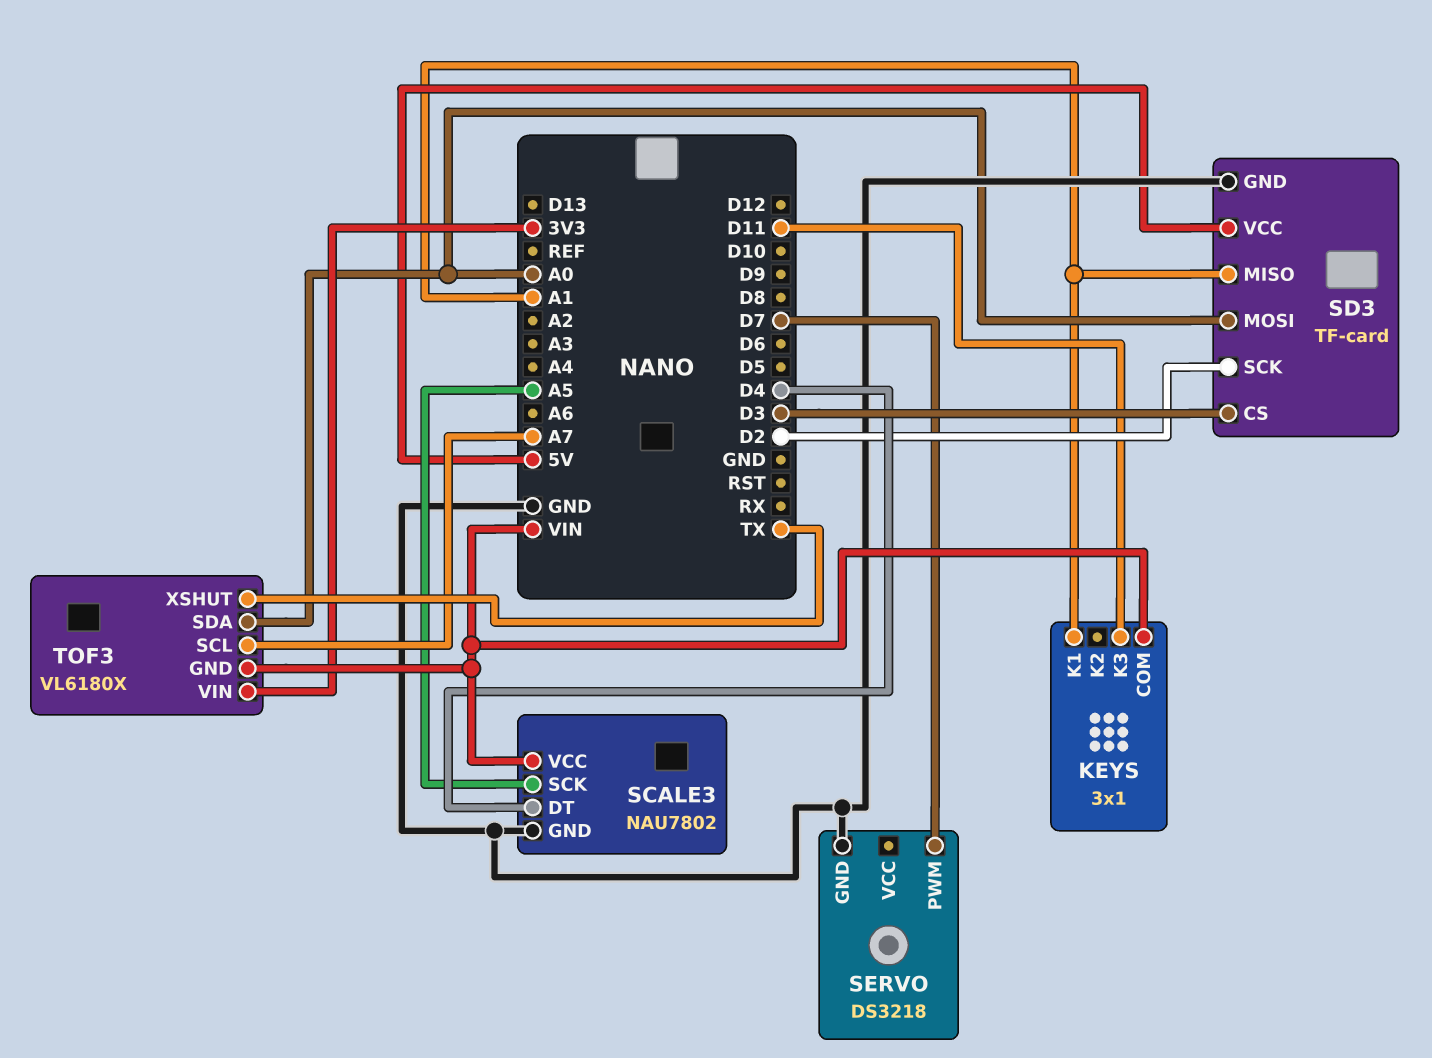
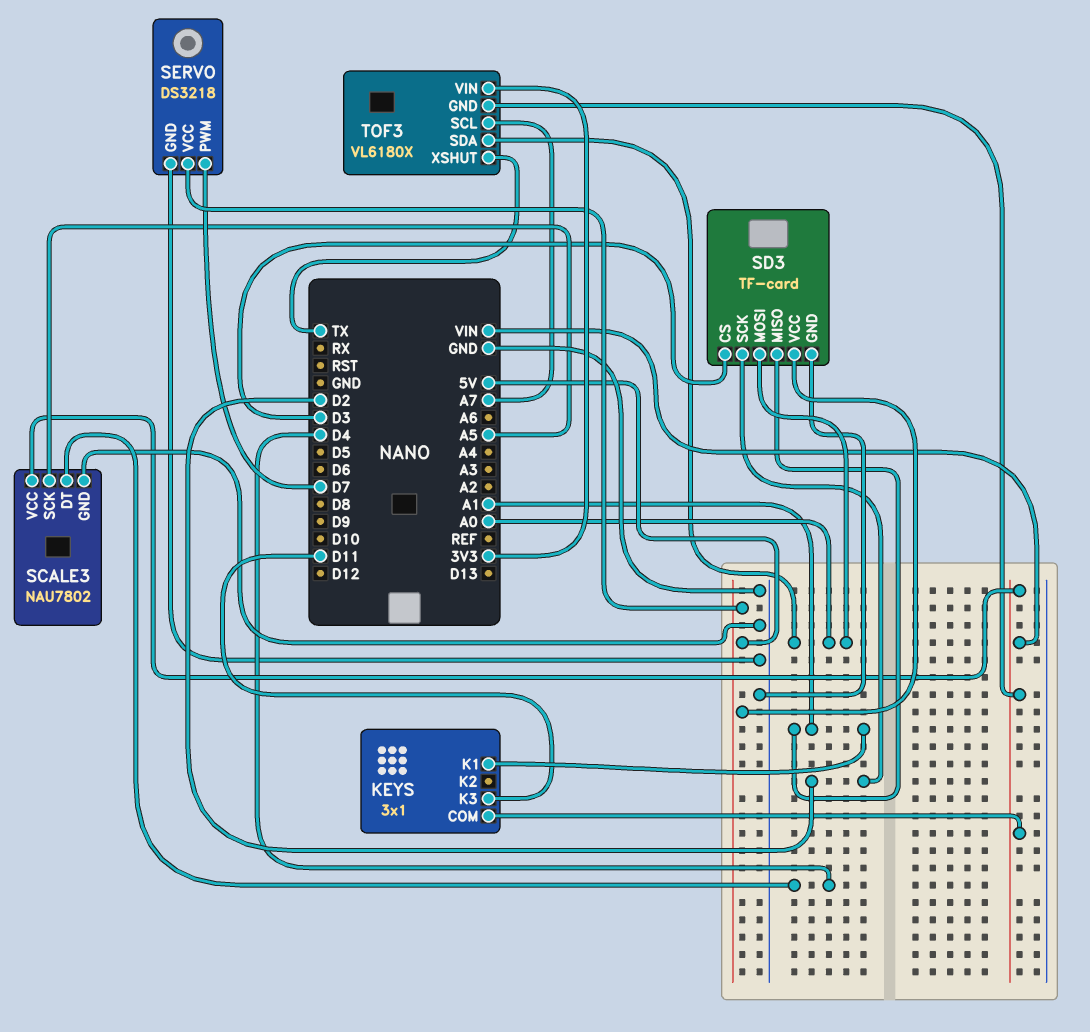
SERVO pin VCC: none -> 5V

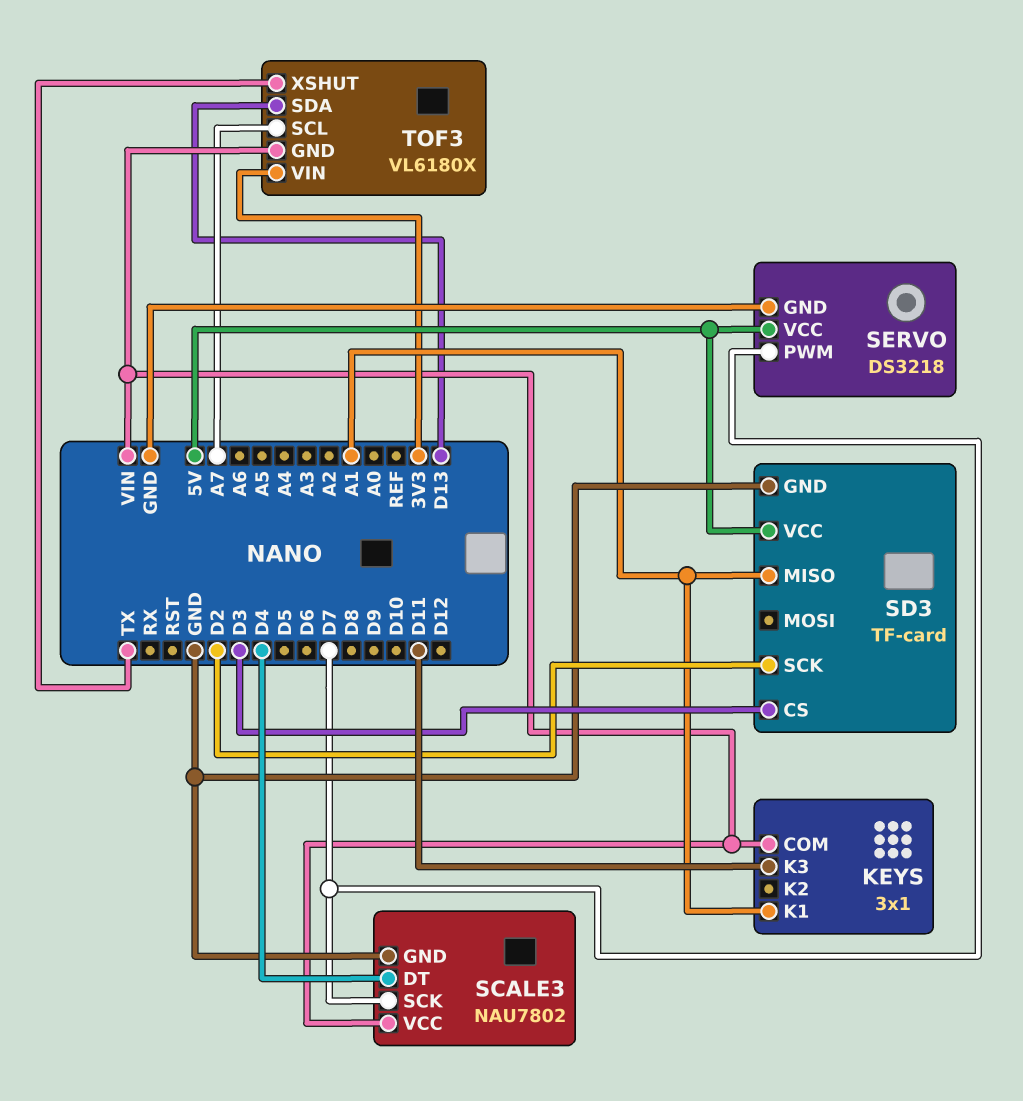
SCALE3 pin SCK: A5 -> D7
SD3 pin MOSI: A0 -> none
TOF3 pin SDA: A0 -> D13

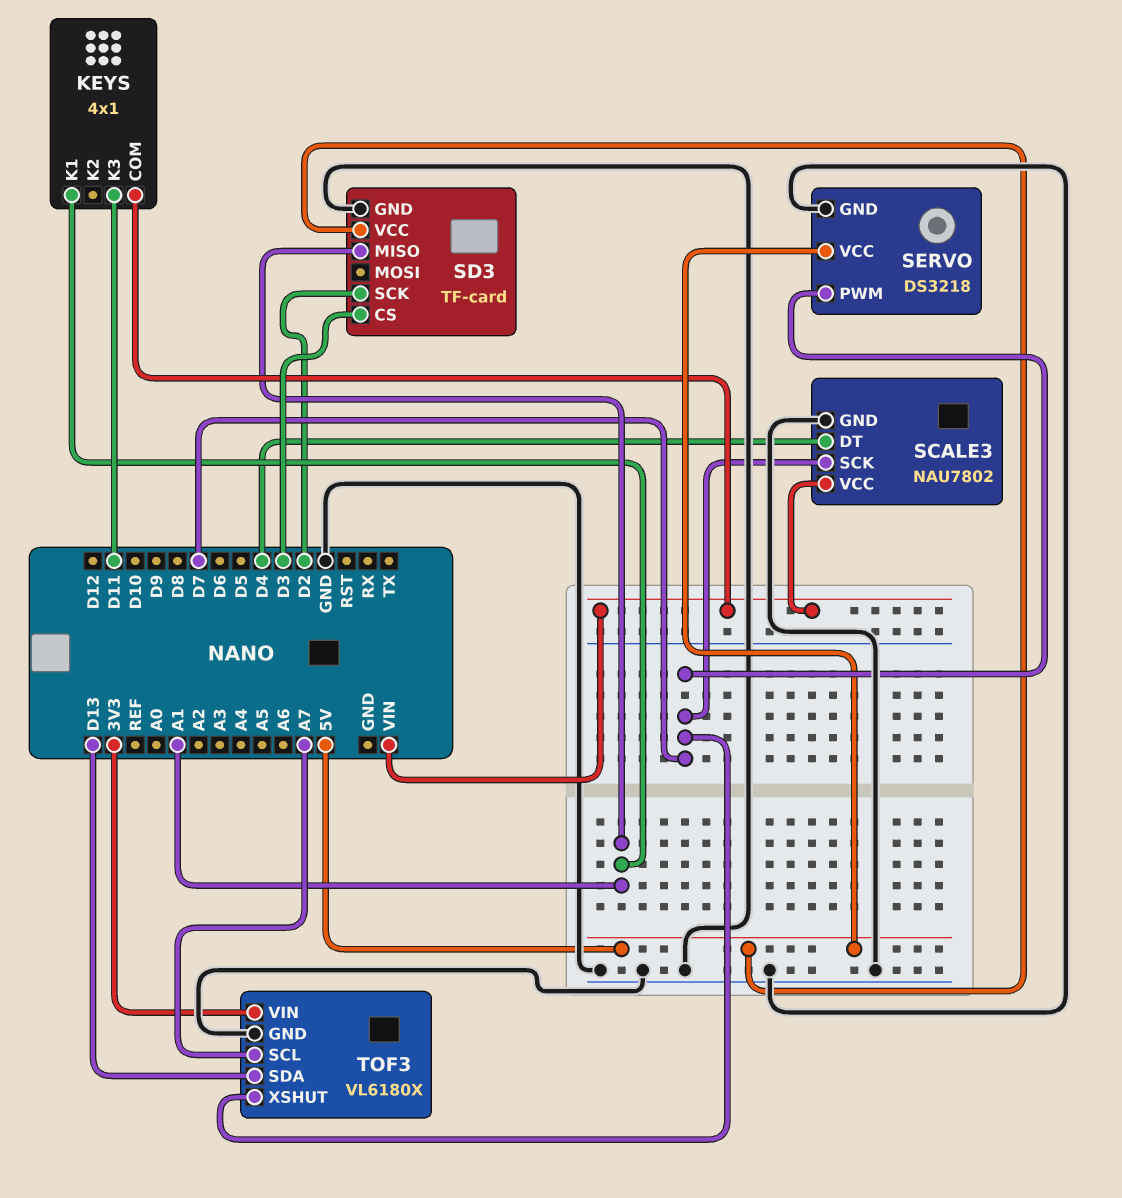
KEYS: 3x1 -> 4x1
TOF3 pin GND: VIN -> GND
TOF3 pin XSHUT: TX -> D7

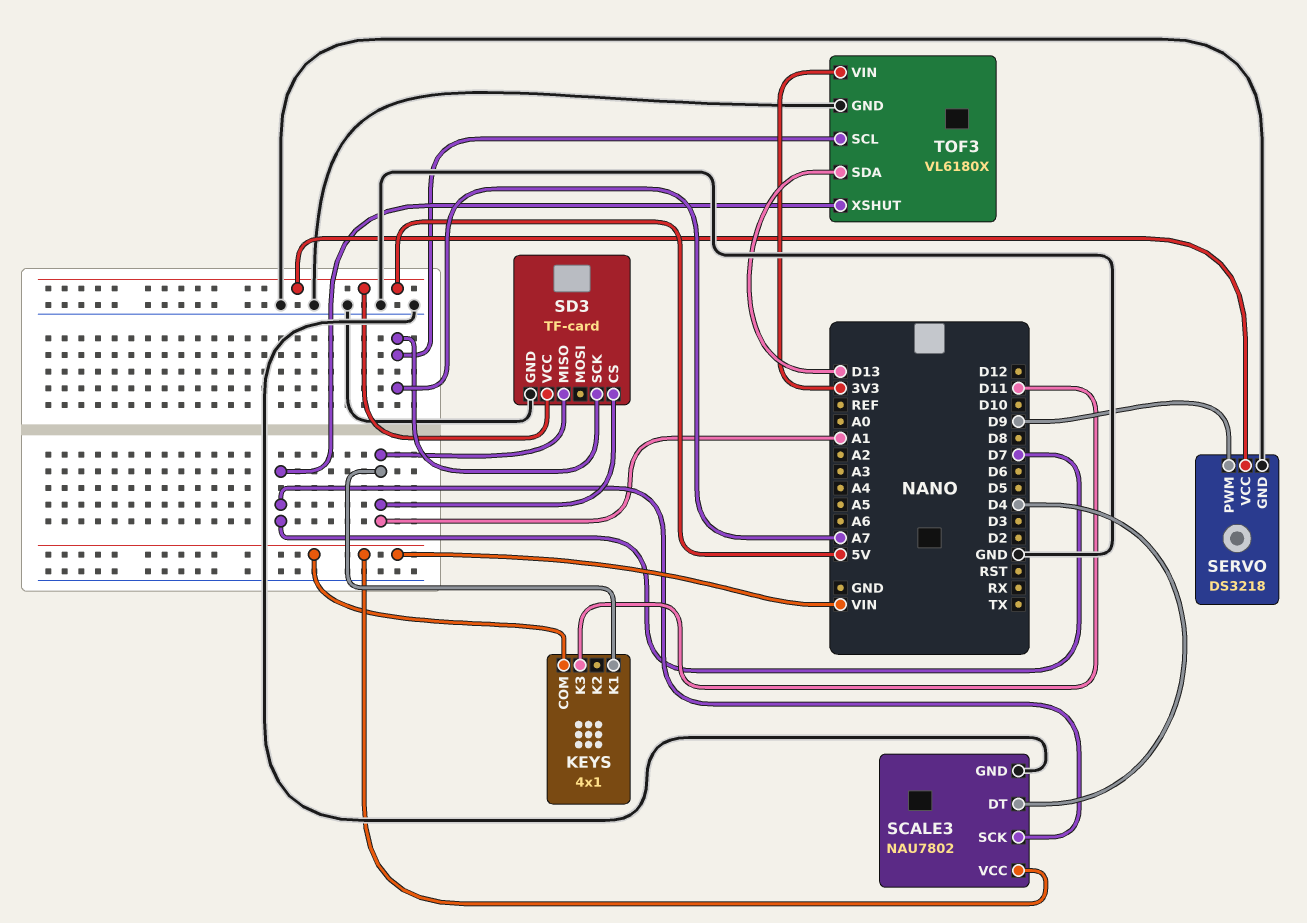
SD3 pin CS: D3 -> A1
SD3 pin SCK: D2 -> A7
SERVO pin PWM: D7 -> D9

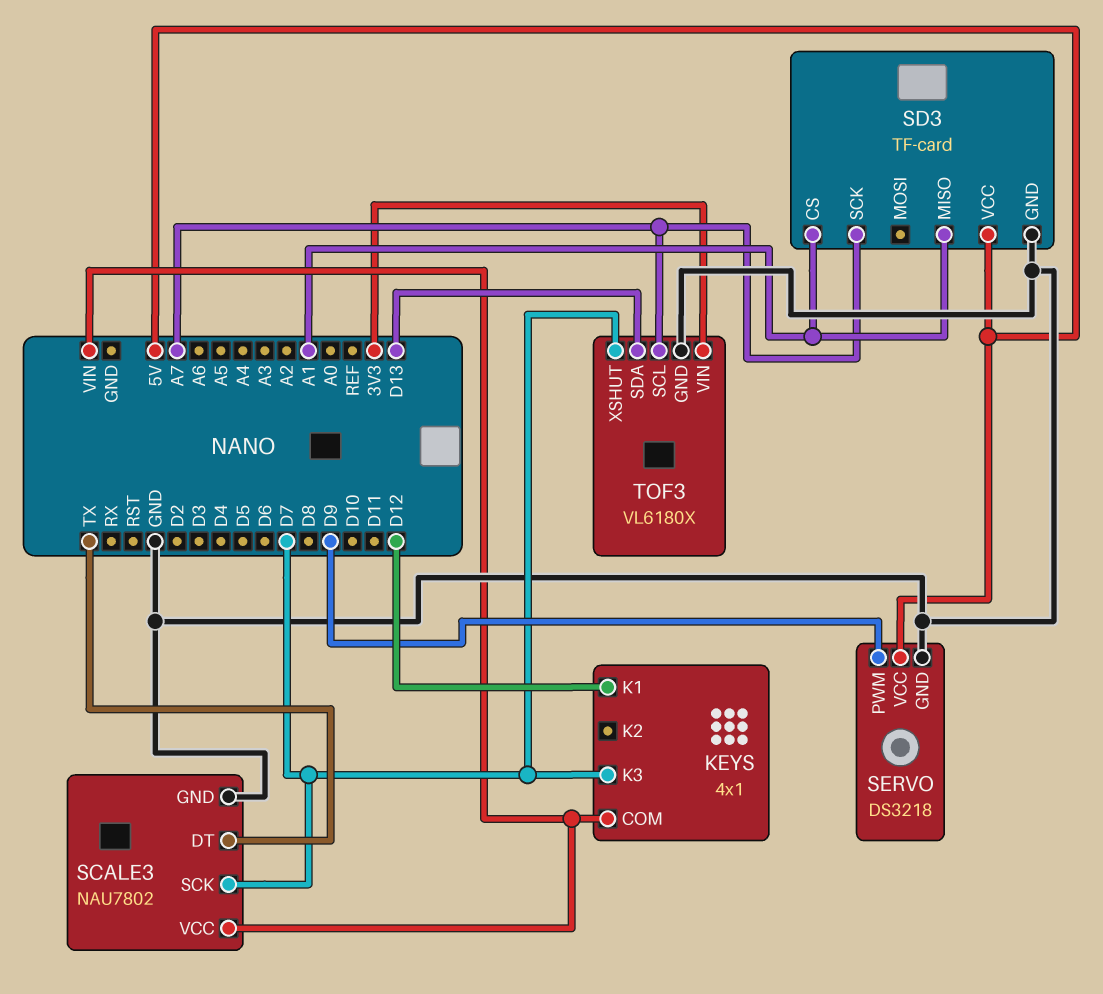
KEYS pin K1: A1 -> D12
KEYS pin K3: D11 -> D7
SCALE3 pin DT: D4 -> TX

